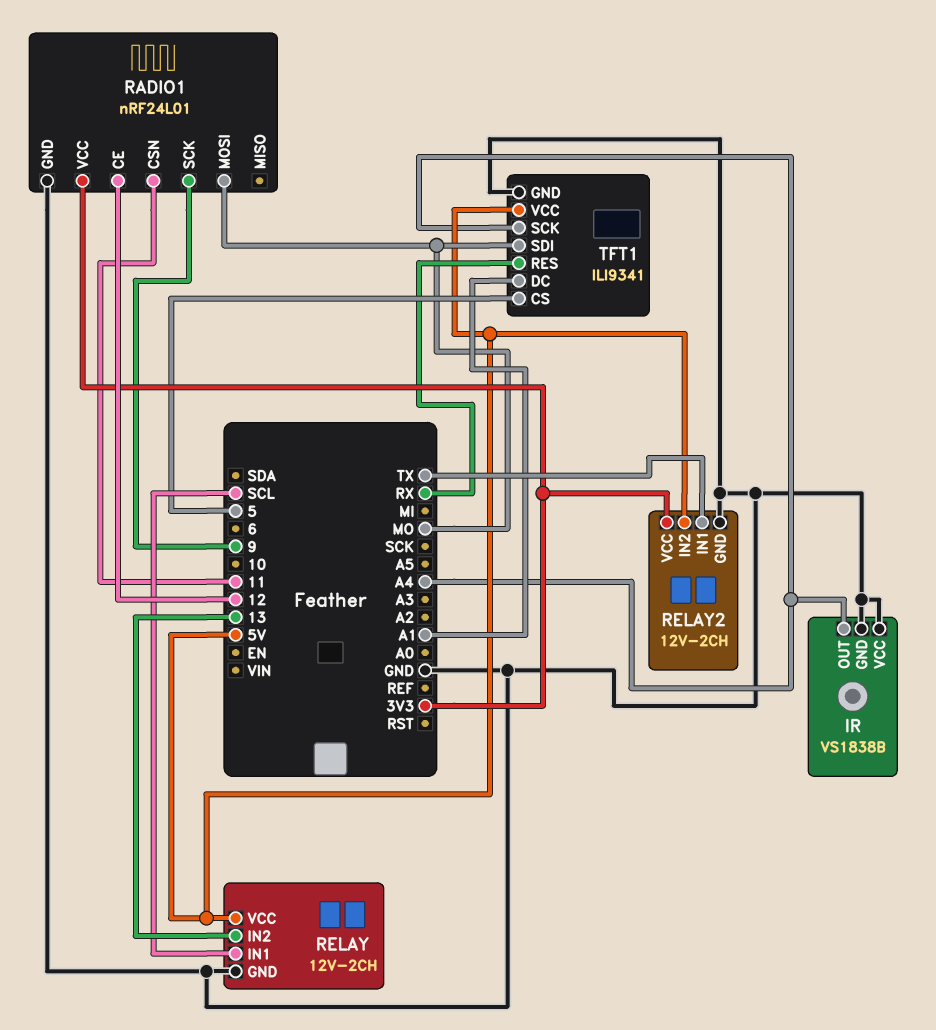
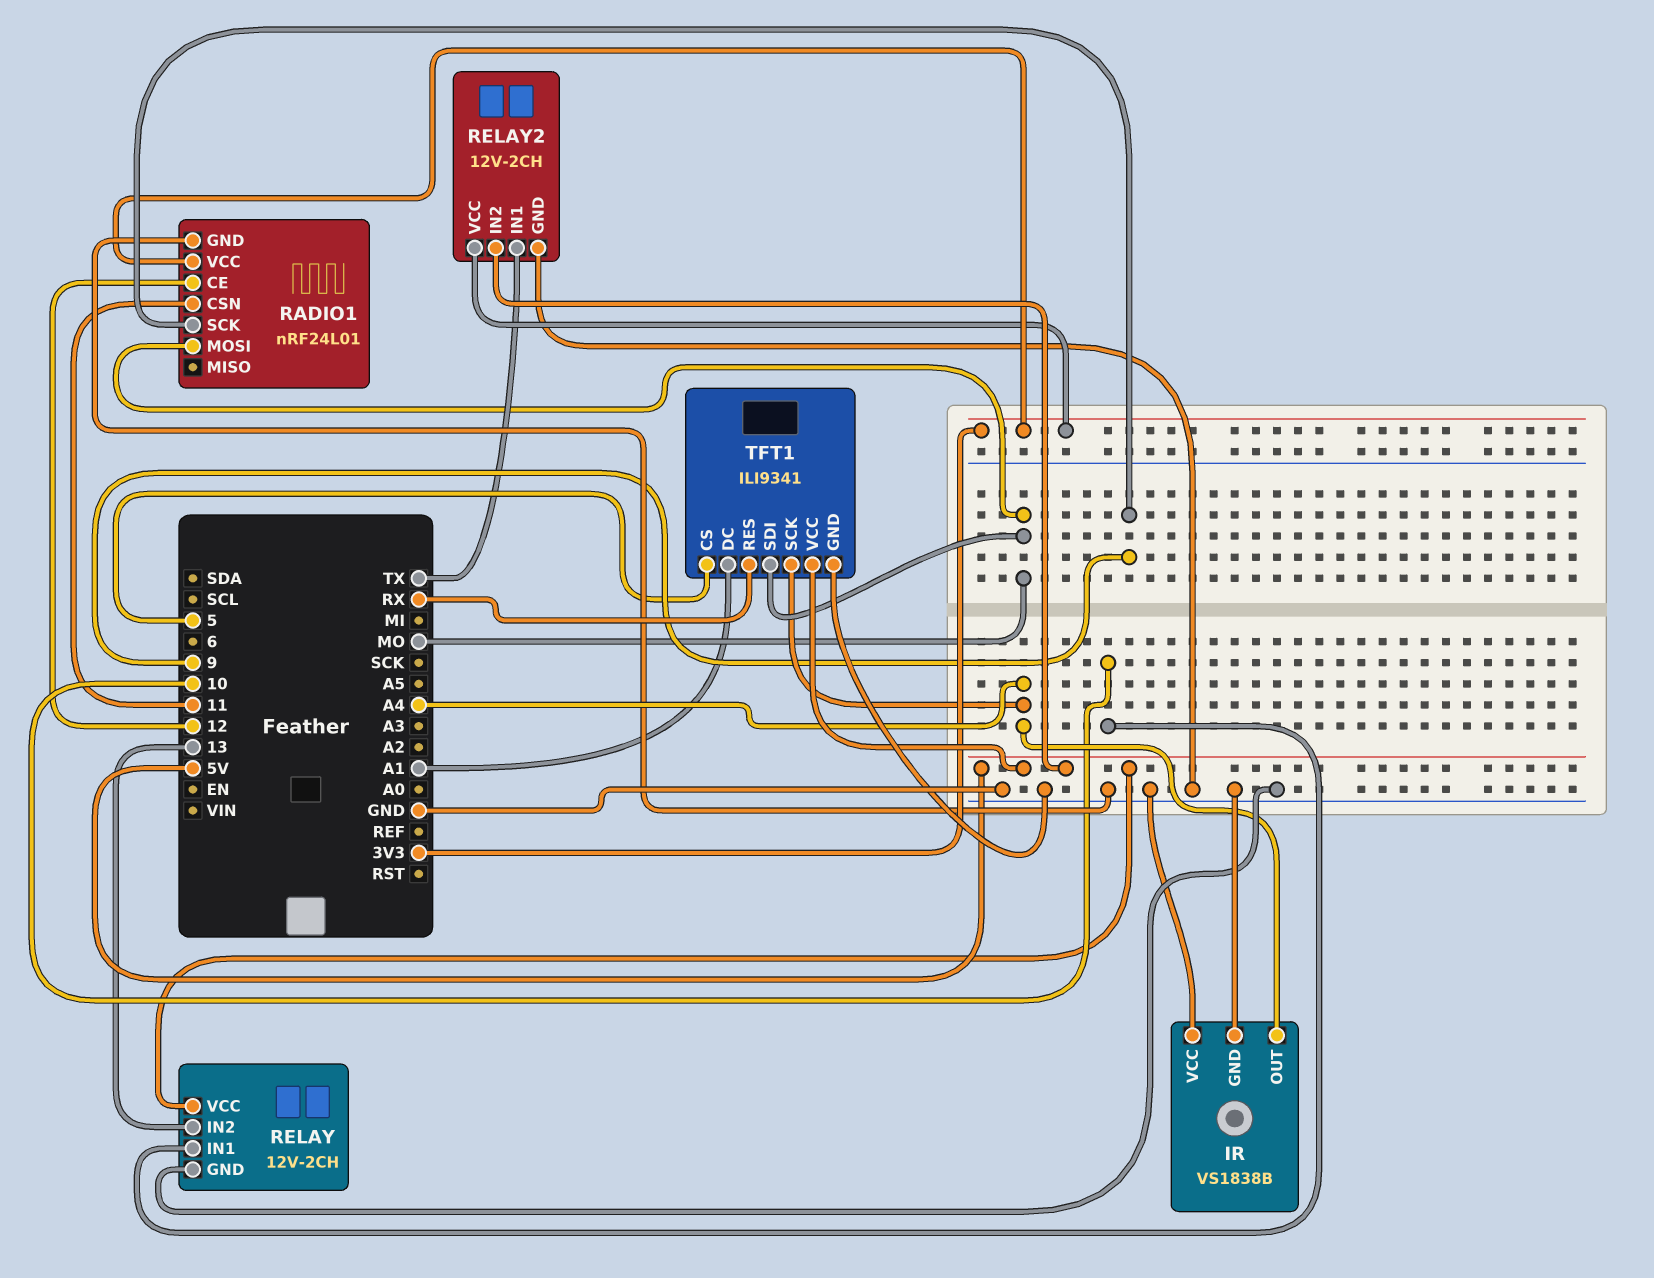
RELAY pin IN1: SCL -> 10

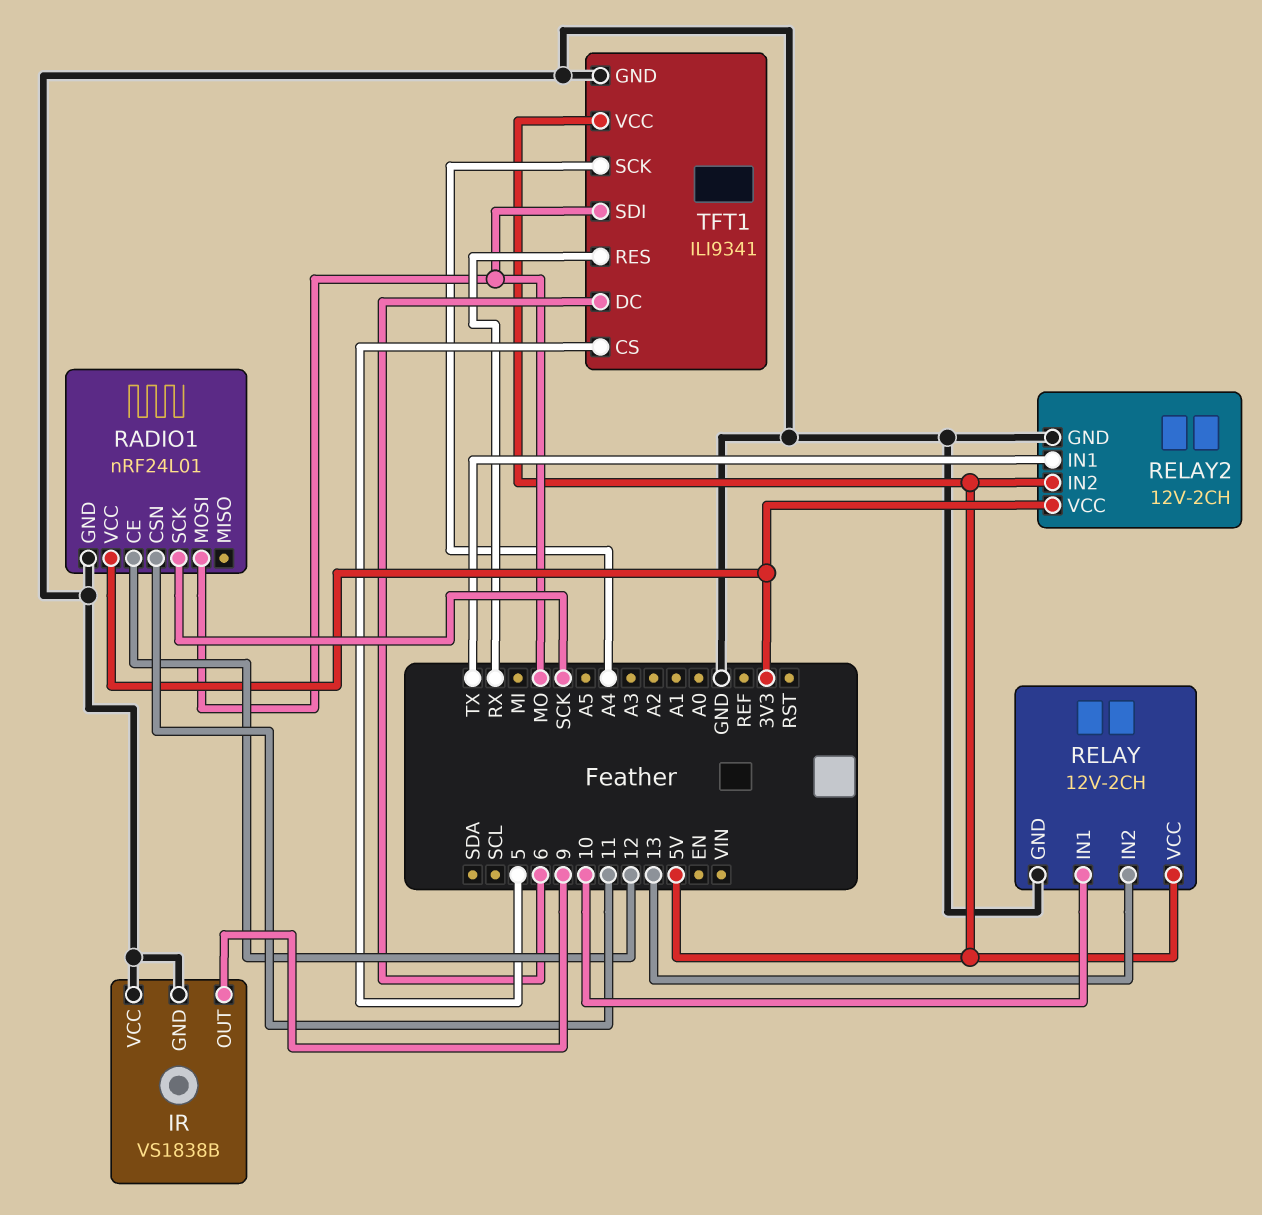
IR pin OUT: A4 -> 9
RADIO1 pin SCK: 9 -> SCK
TFT1 pin DC: A1 -> 6

